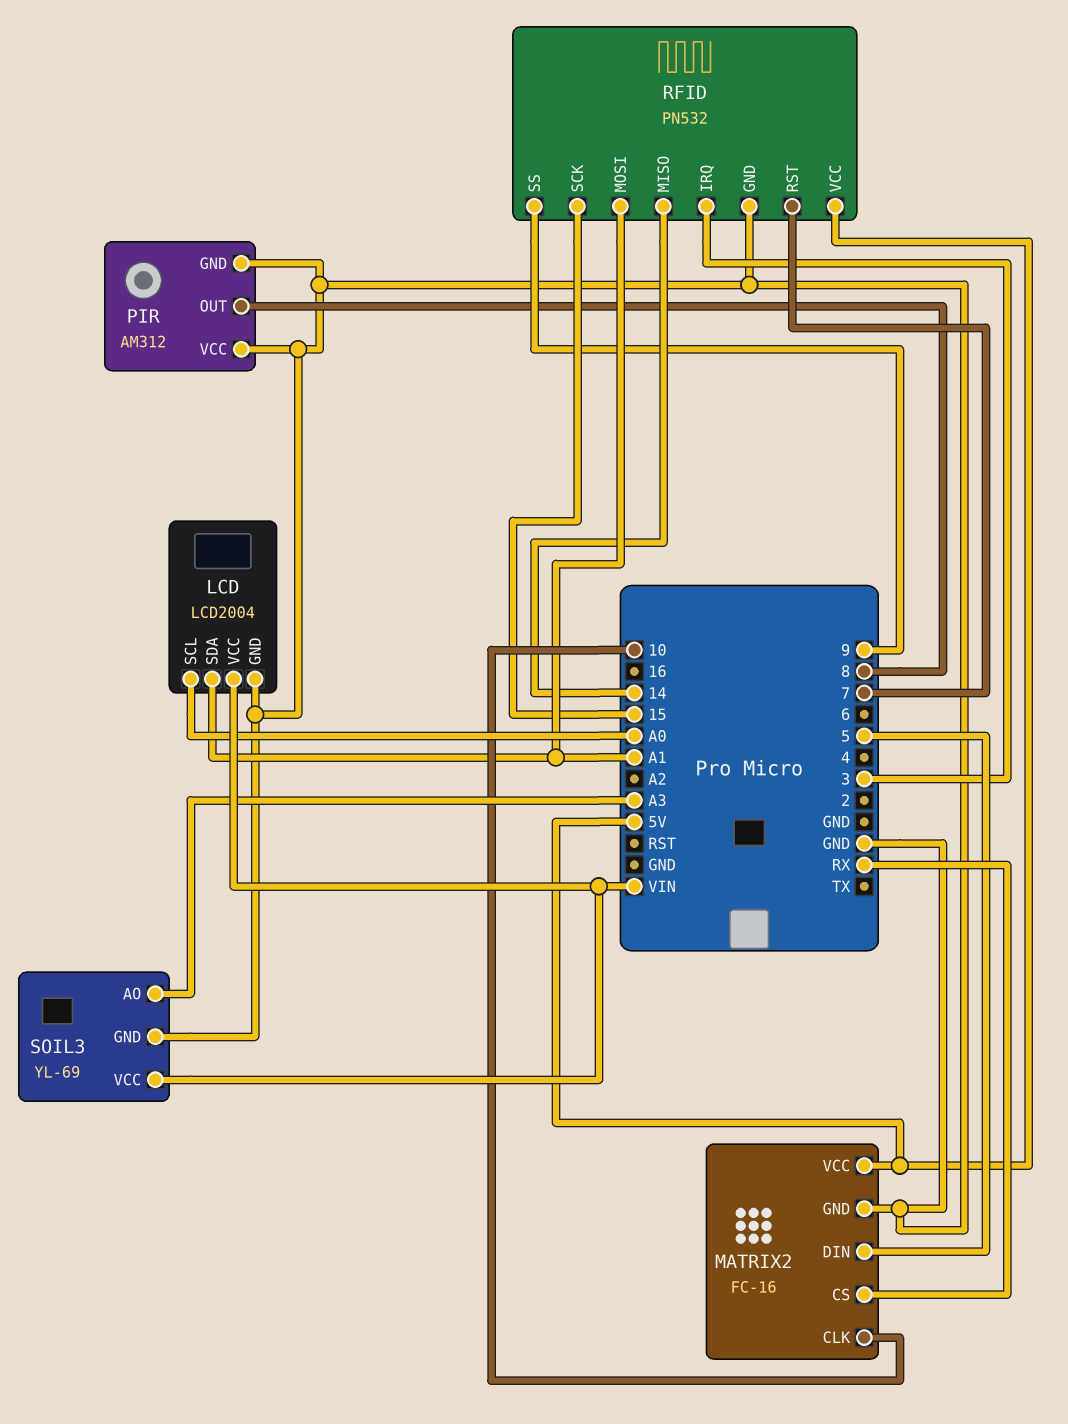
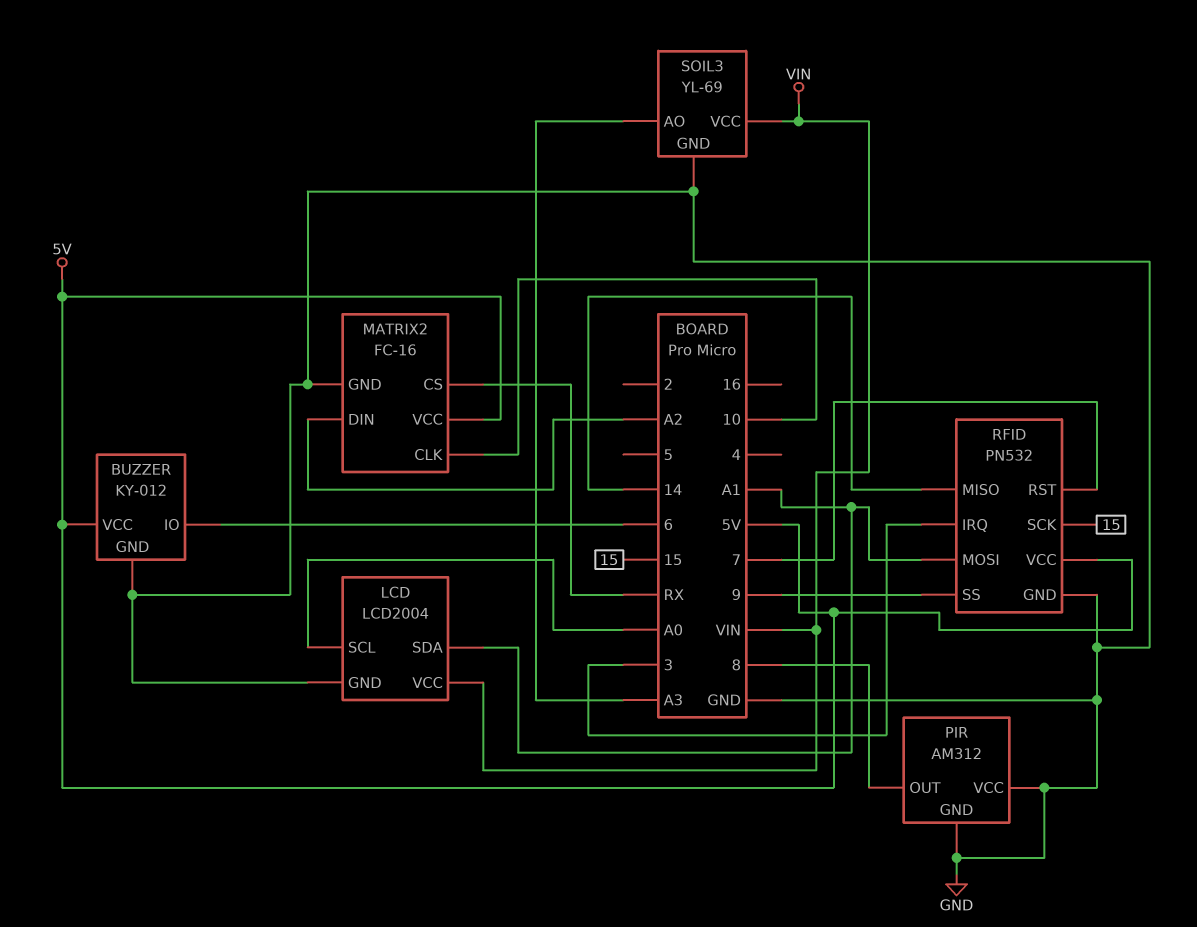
BUZZER: none -> KY-012
BUZZER pin GND: none -> GND
BUZZER pin IO: none -> 6
BUZZER pin VCC: none -> 5V
MATRIX2 pin DIN: 5 -> A2

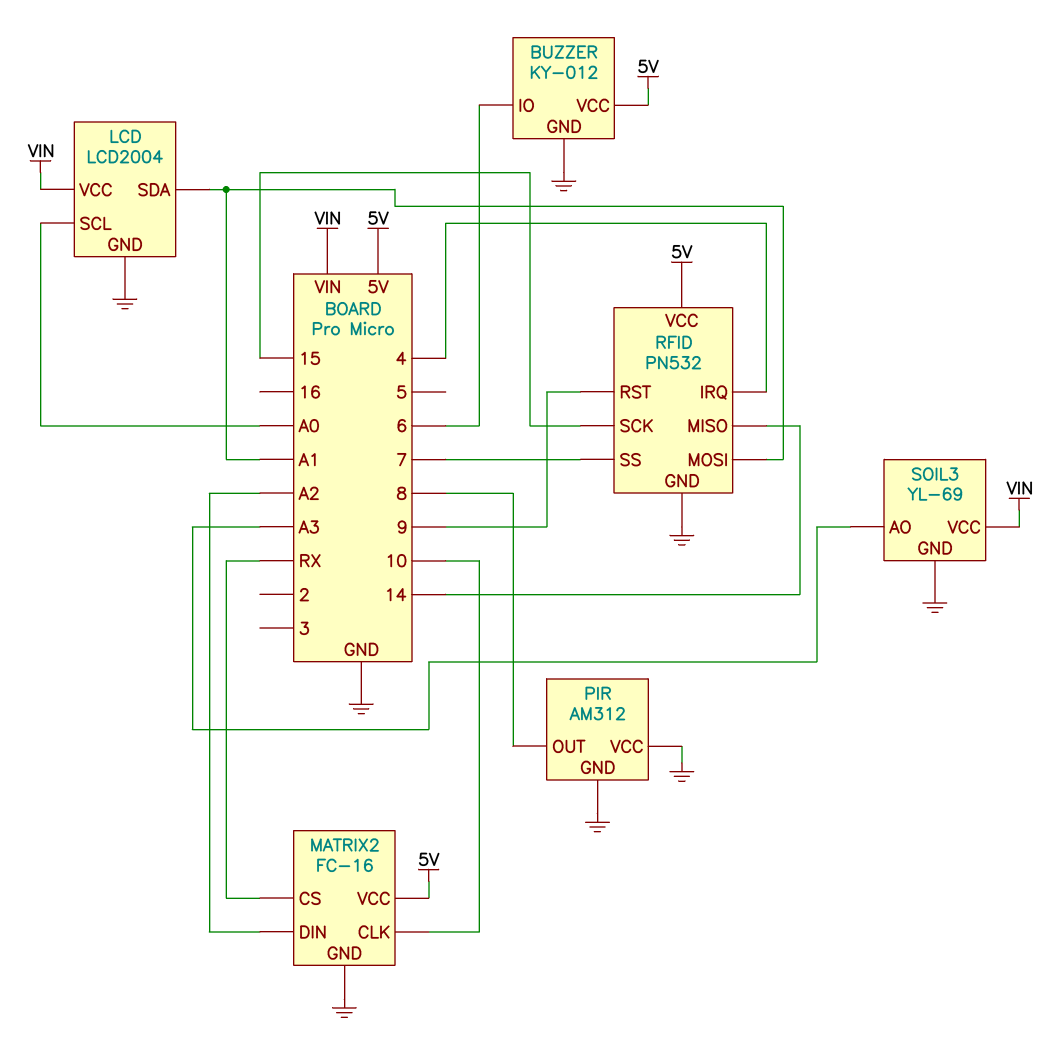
RFID pin IRQ: 3 -> 4
RFID pin RST: 7 -> 9
RFID pin SS: 9 -> 7

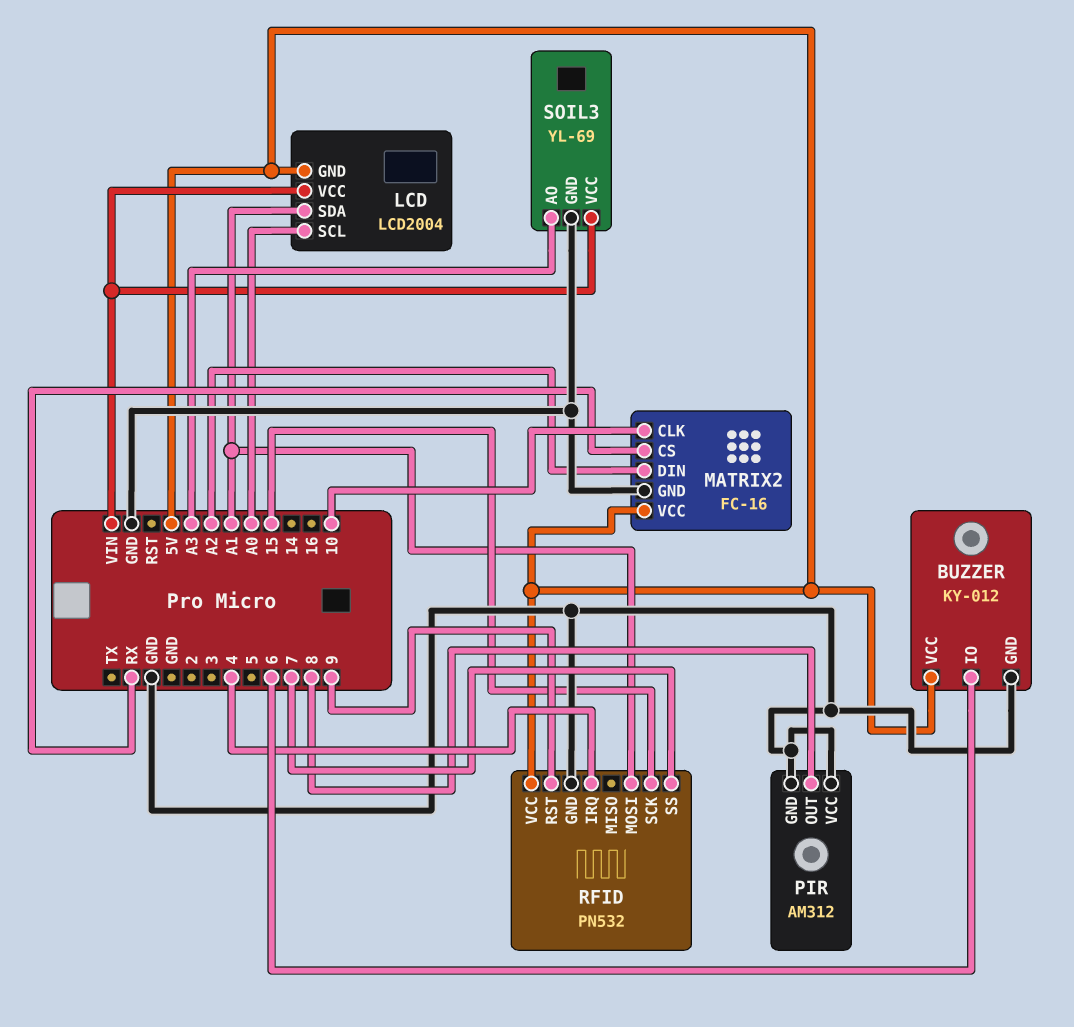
LCD pin GND: GND -> 5V
RFID pin MISO: 14 -> none

